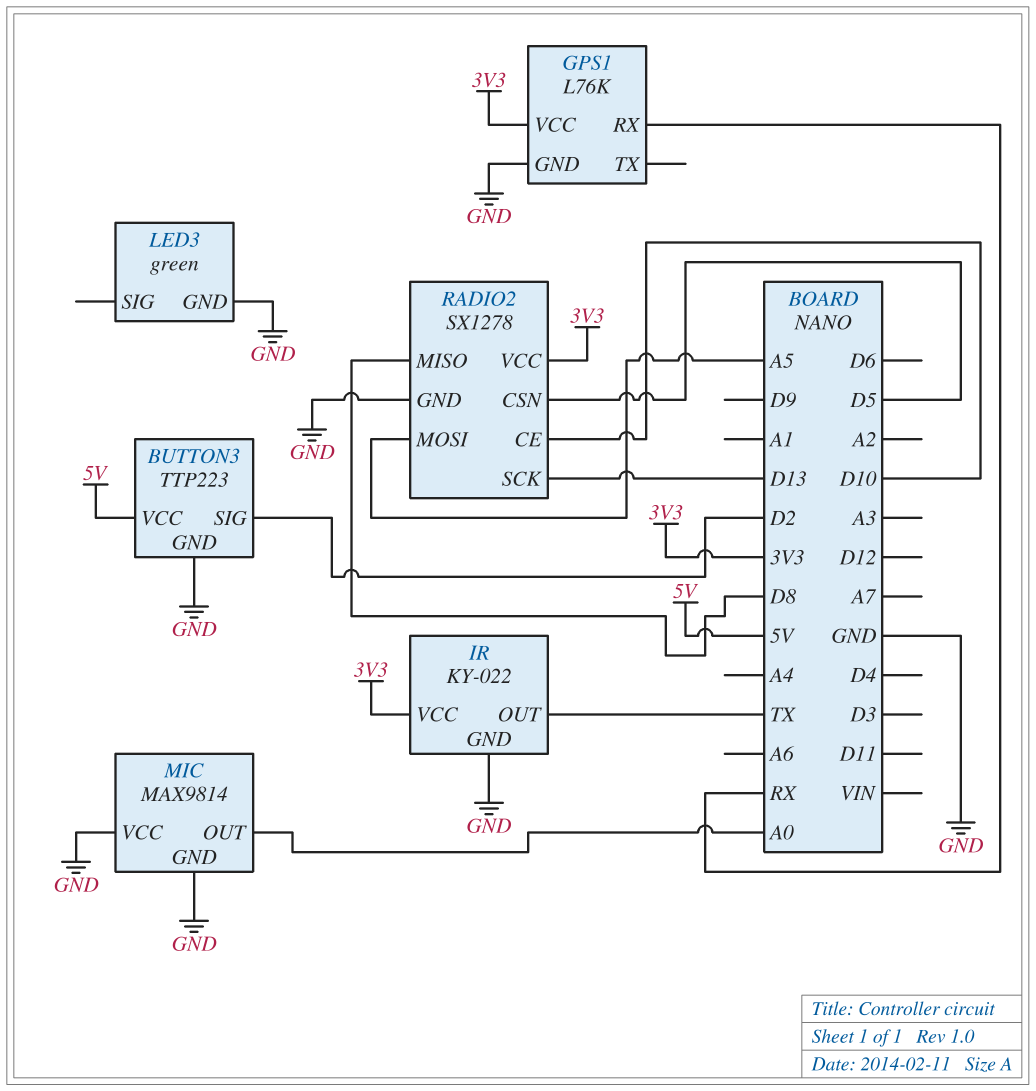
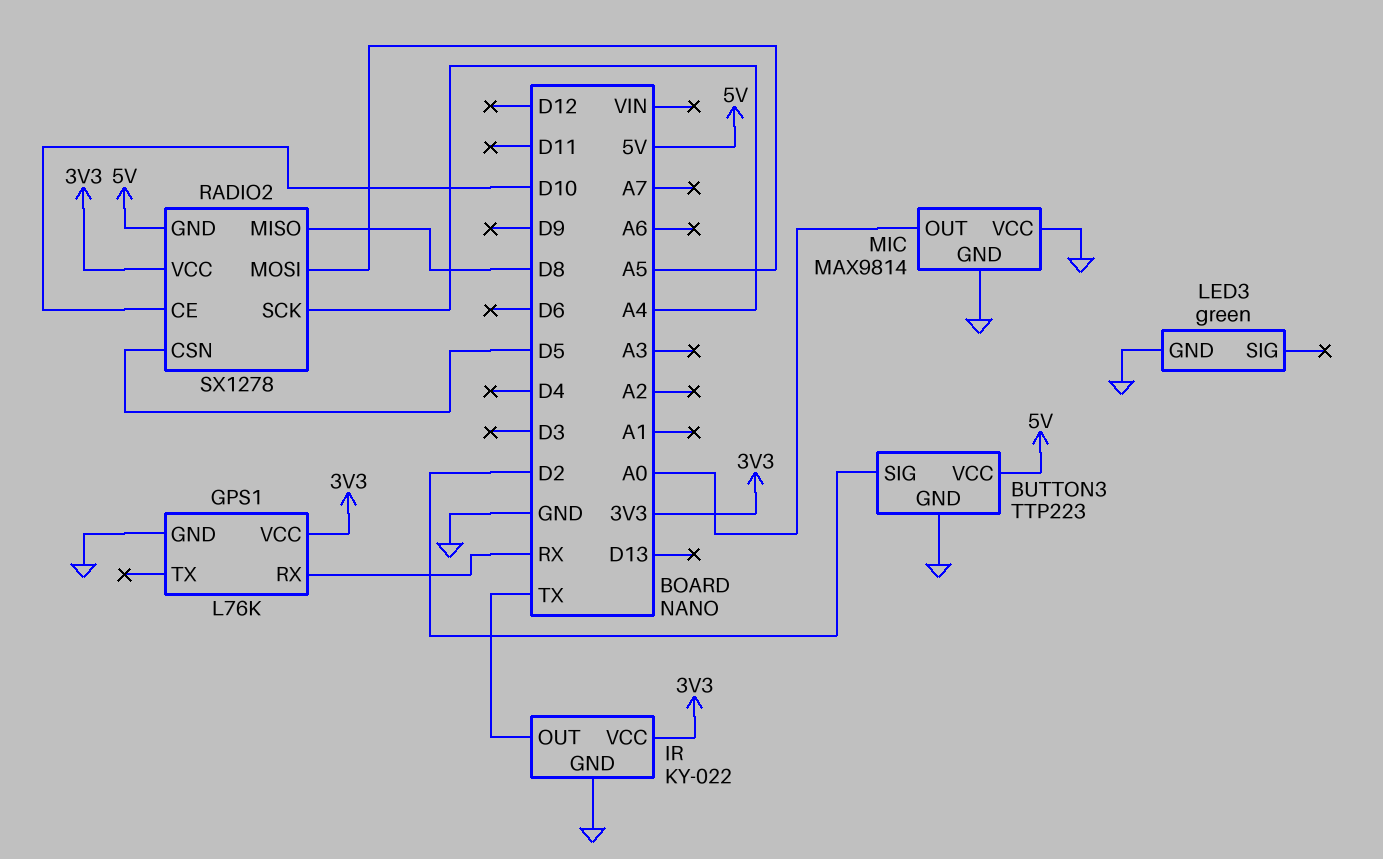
RADIO2 pin GND: GND -> 5V
RADIO2 pin SCK: D13 -> A4

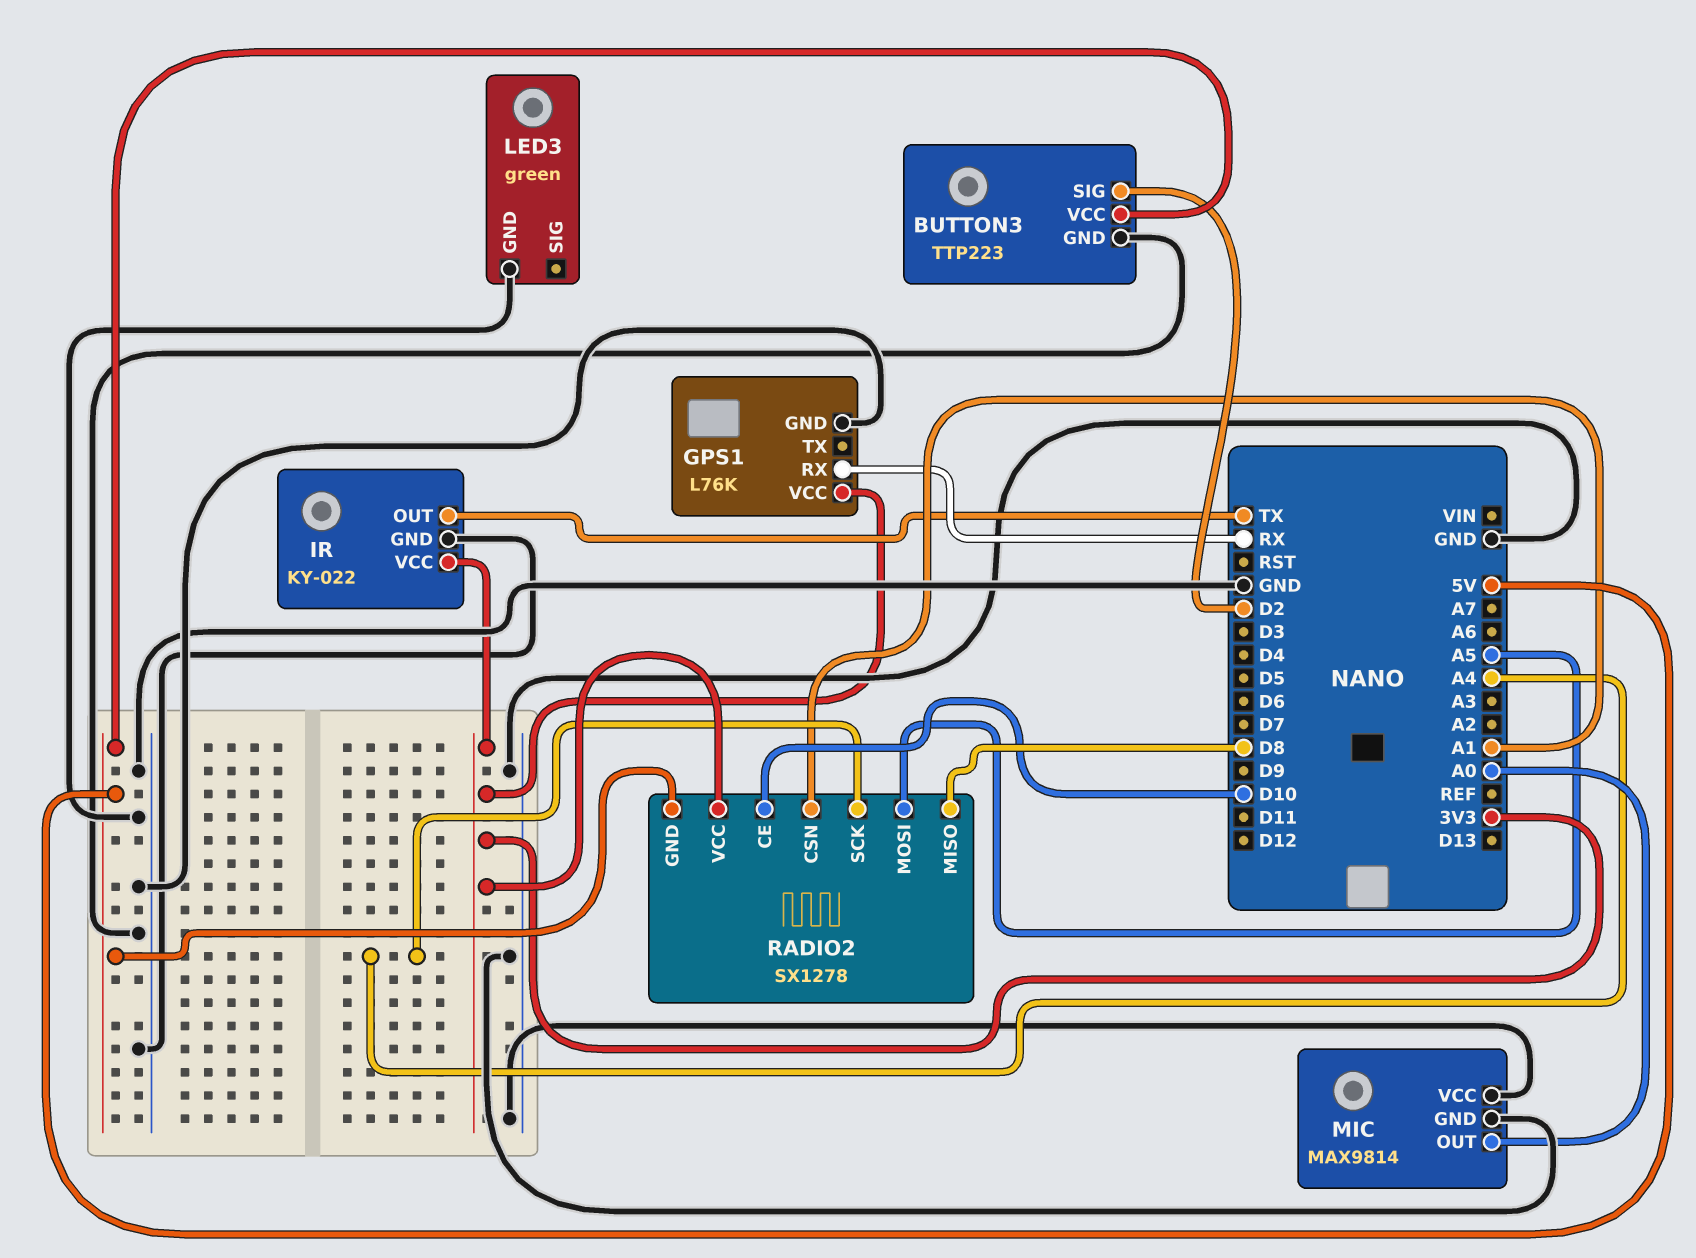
RADIO2 pin CSN: D5 -> A1

